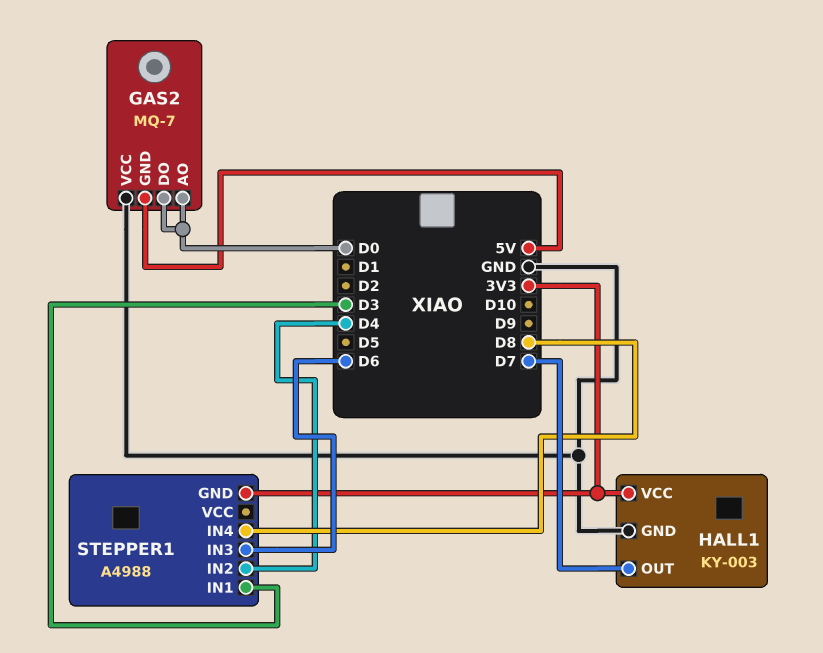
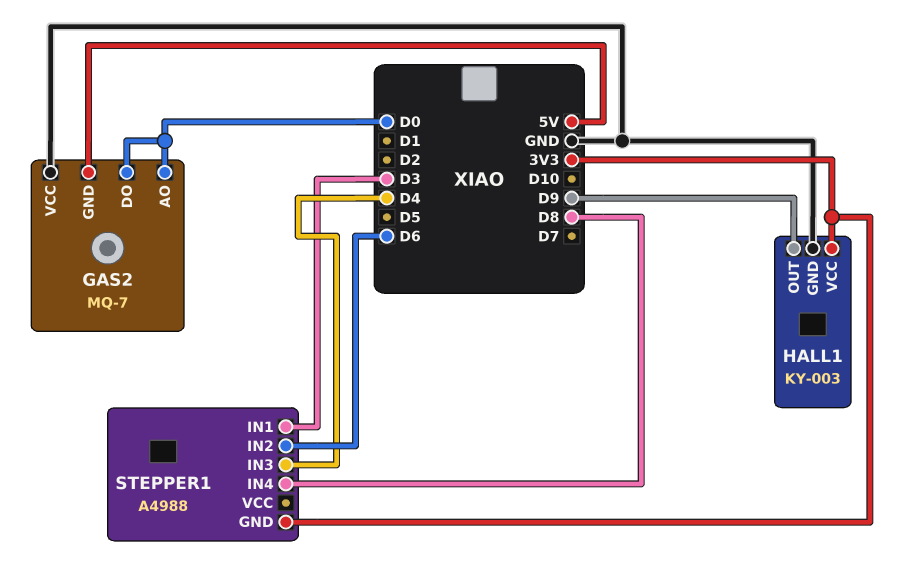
HALL1 pin OUT: D7 -> D9
STEPPER1 pin IN2: D4 -> D6
STEPPER1 pin IN3: D6 -> D4

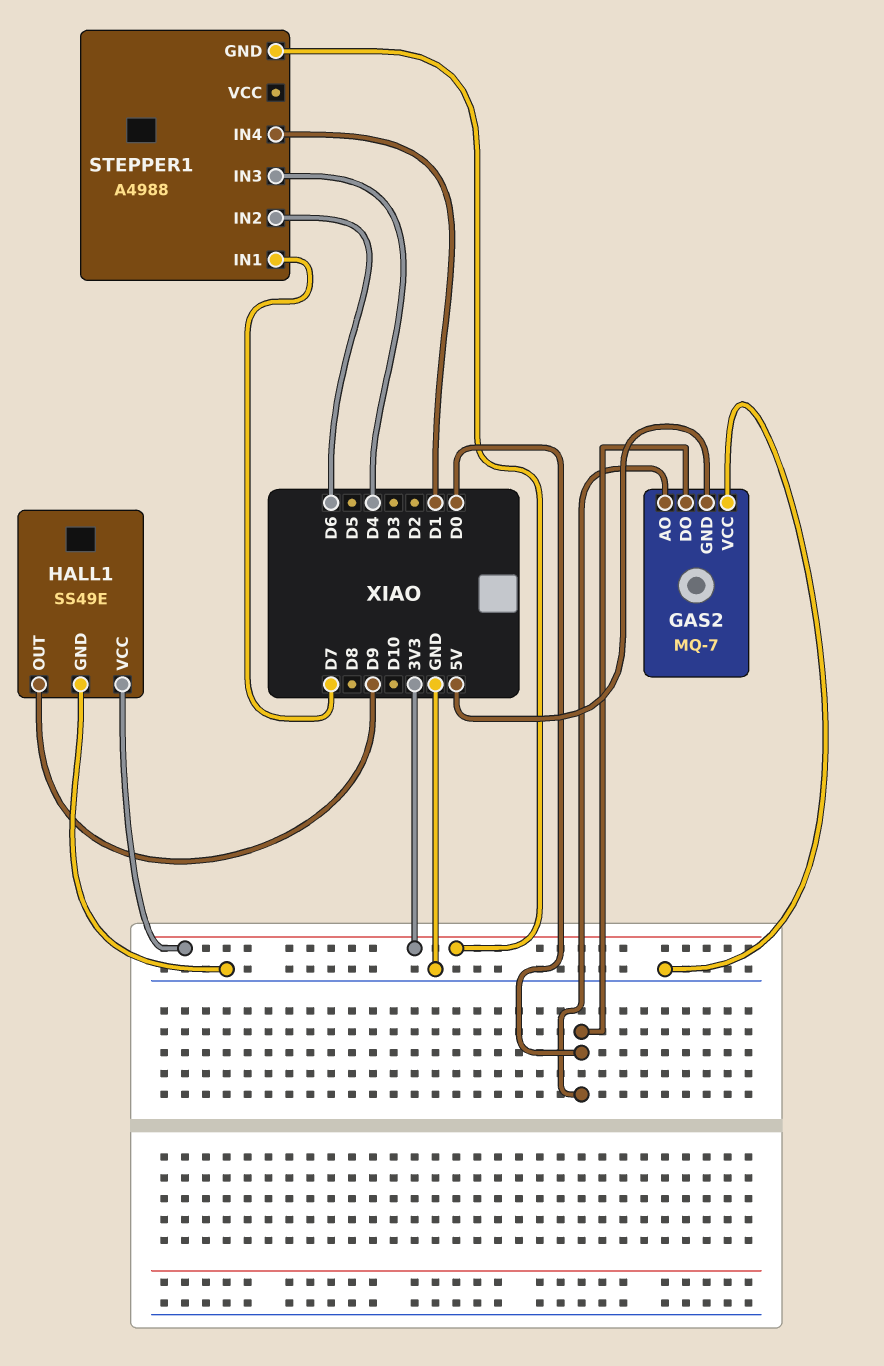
HALL1: KY-003 -> SS49E
STEPPER1 pin IN1: D3 -> D7
STEPPER1 pin IN4: D8 -> D1

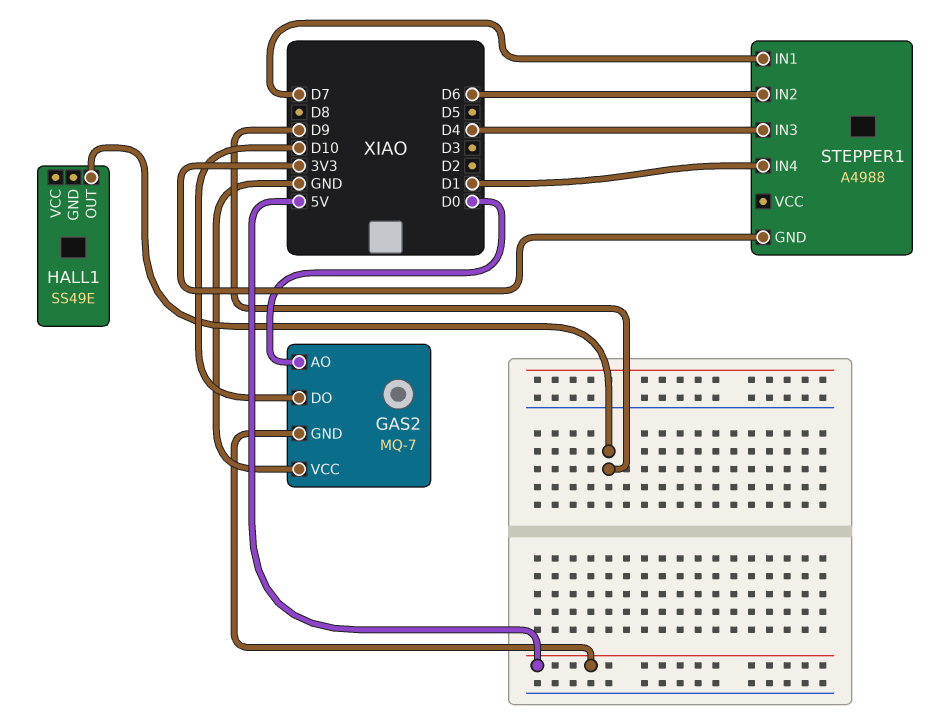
GAS2 pin DO: D0 -> D10
HALL1 pin GND: GND -> none
HALL1 pin VCC: 3V3 -> none

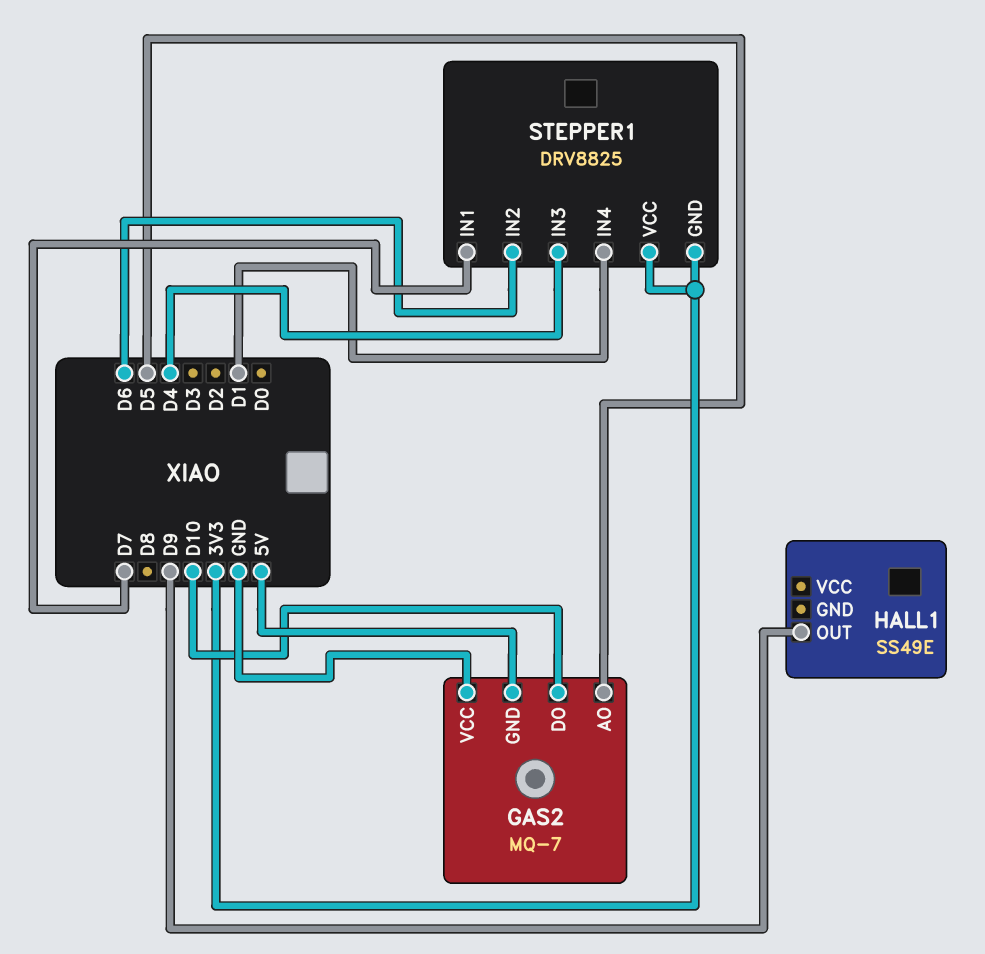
GAS2 pin AO: D0 -> D5
STEPPER1: A4988 -> DRV8825
STEPPER1 pin VCC: none -> 3V3

